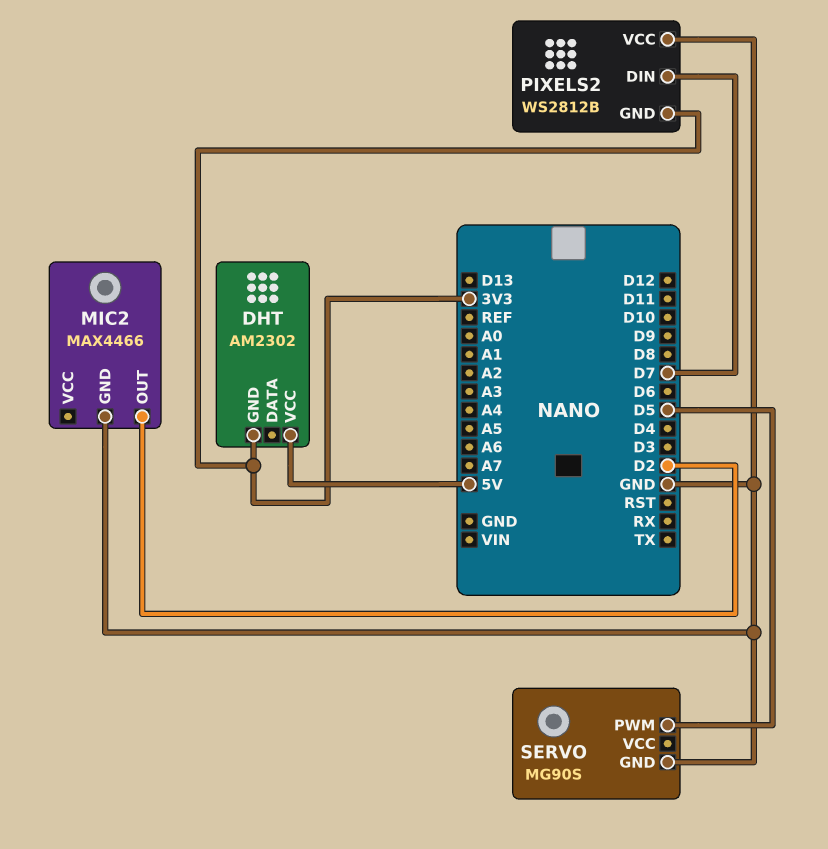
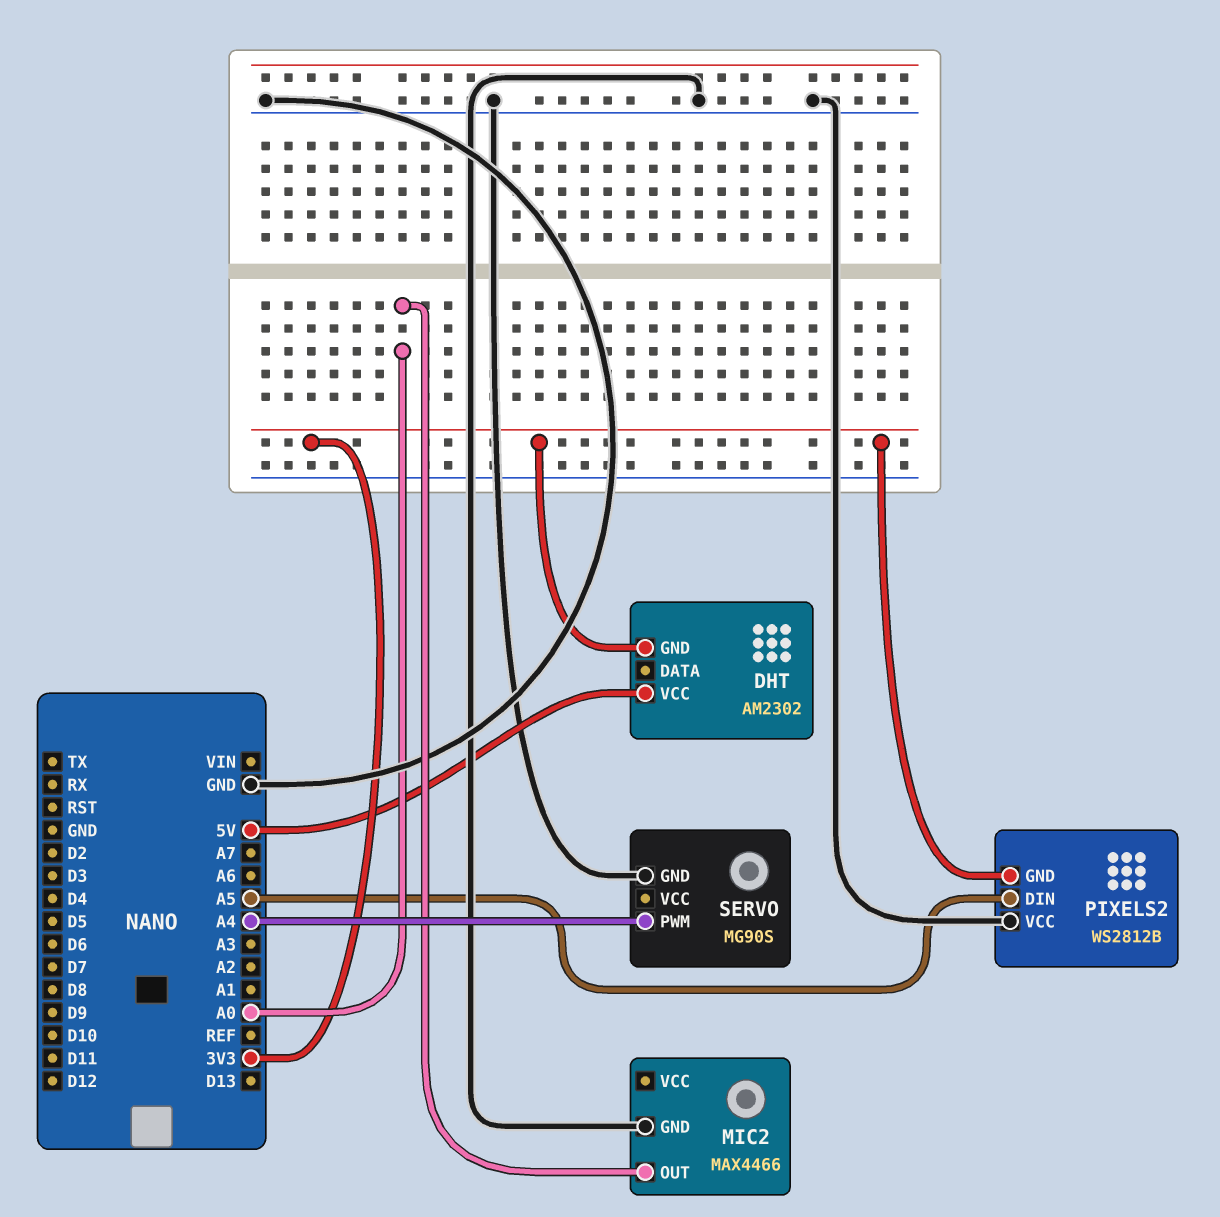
MIC2 pin OUT: D2 -> A0
PIXELS2 pin DIN: D7 -> A5
SERVO pin PWM: D5 -> A4

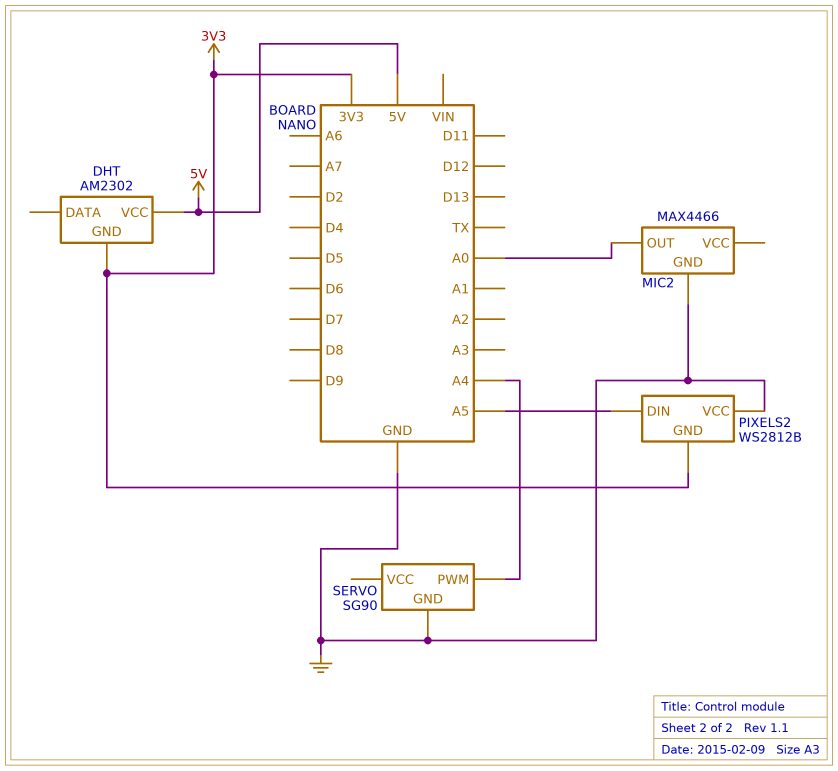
SERVO: MG90S -> SG90

